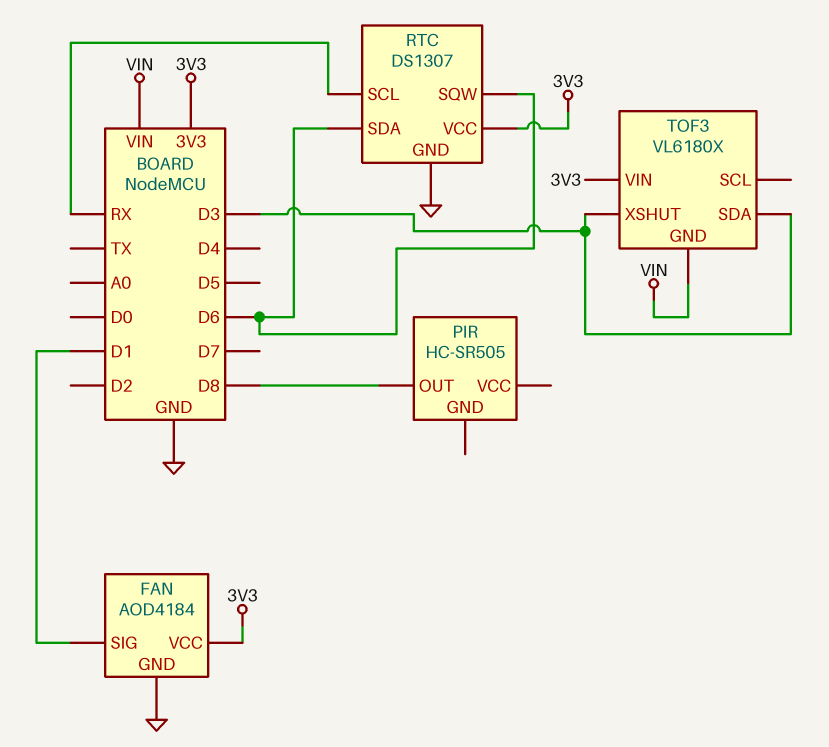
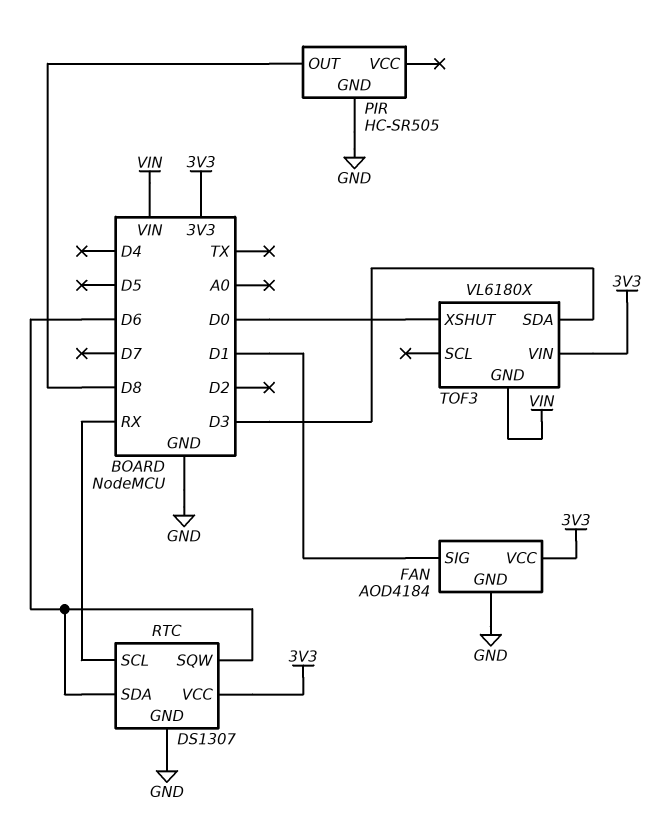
PIR pin GND: none -> GND
TOF3 pin XSHUT: D3 -> D0

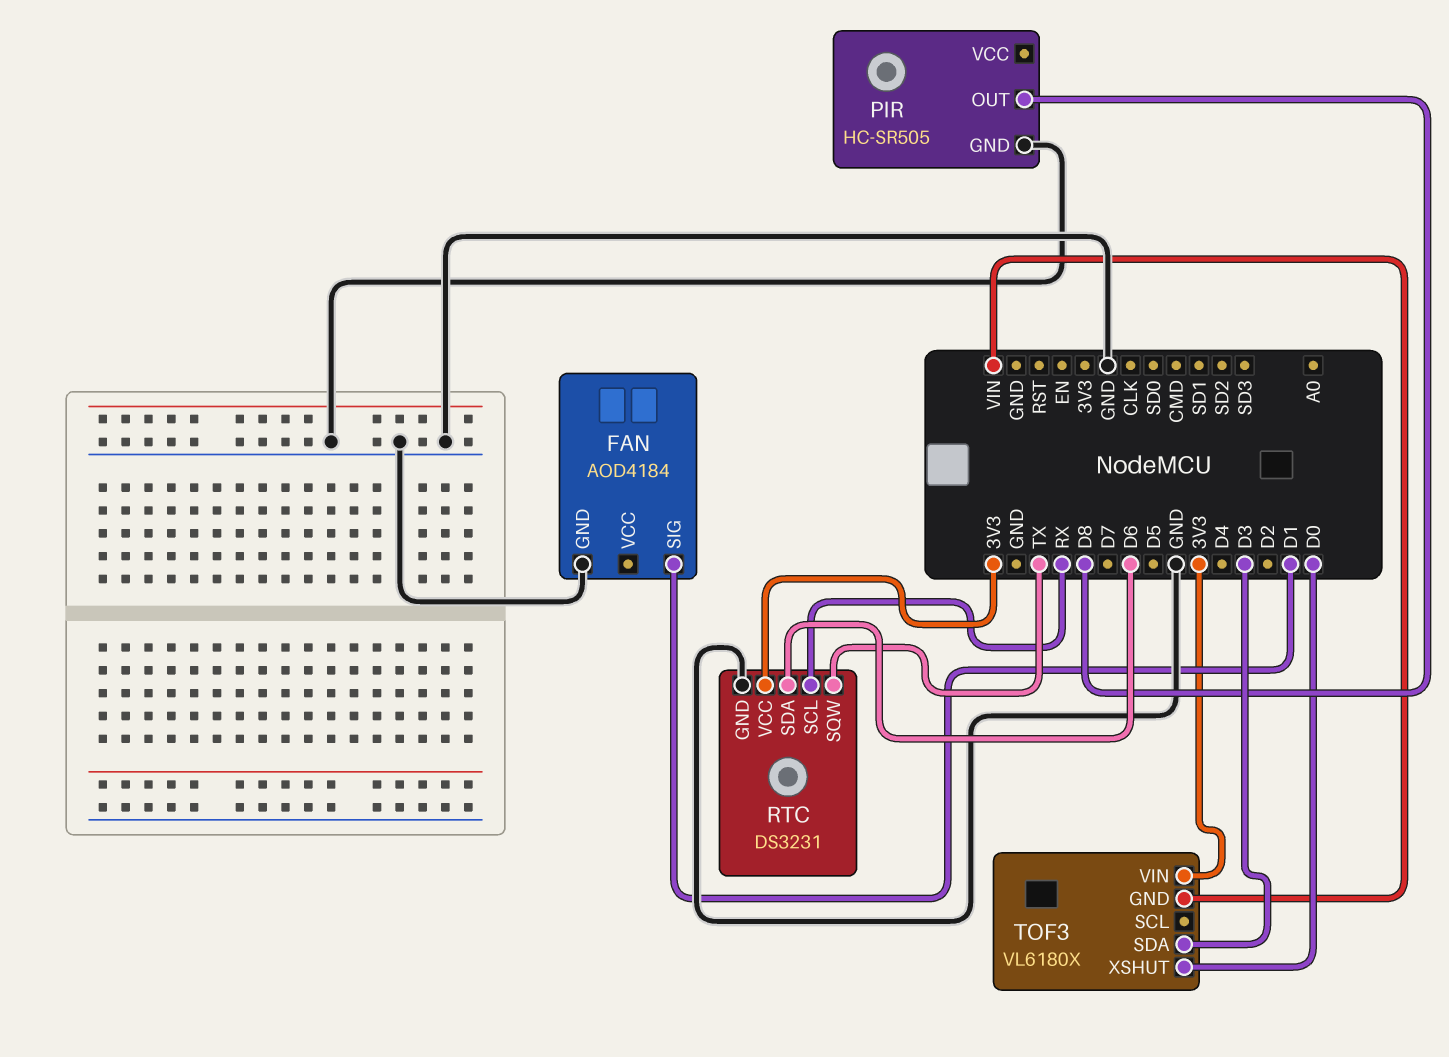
FAN pin VCC: 3V3 -> none
RTC: DS1307 -> DS3231
RTC pin SQW: D6 -> TX

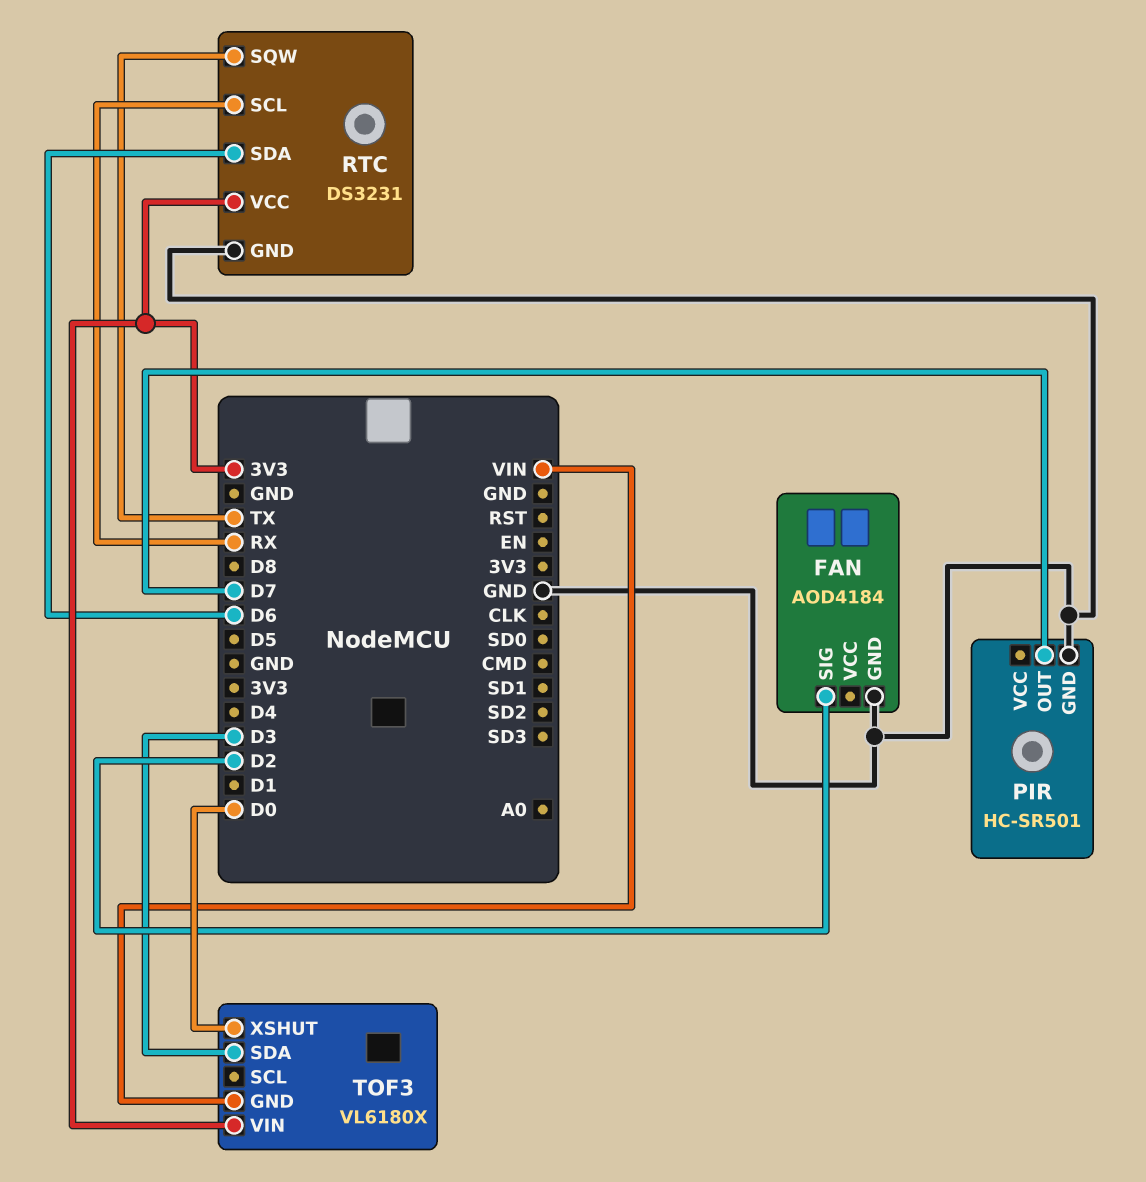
FAN pin SIG: D1 -> D2
PIR: HC-SR505 -> HC-SR501
PIR pin OUT: D8 -> D7

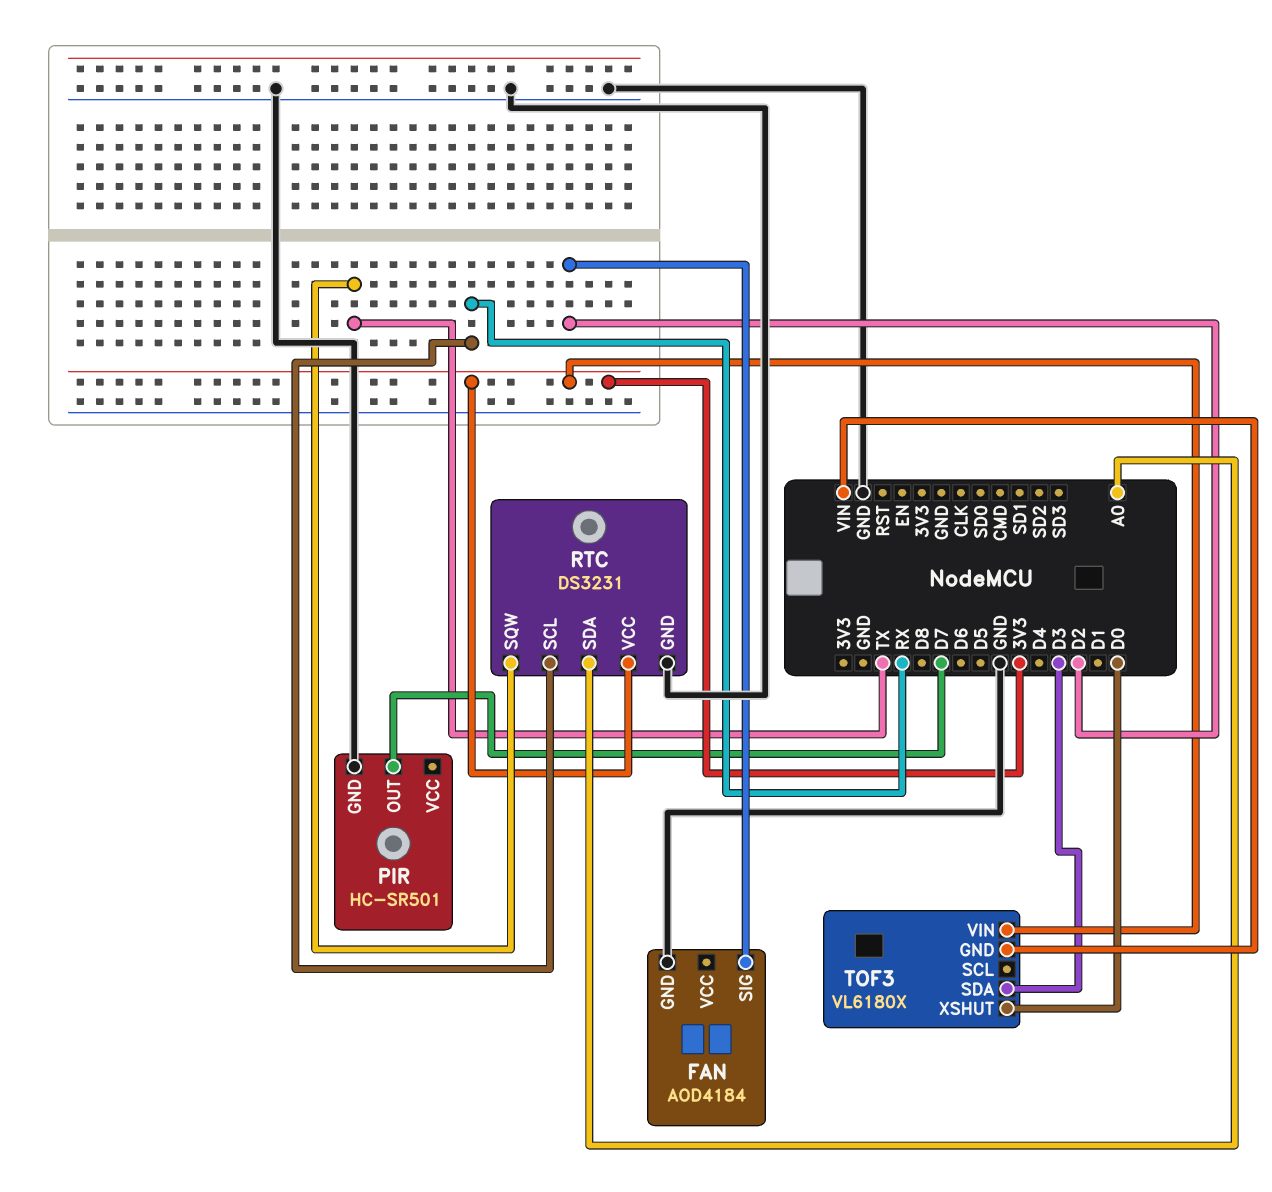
RTC pin SDA: D6 -> A0

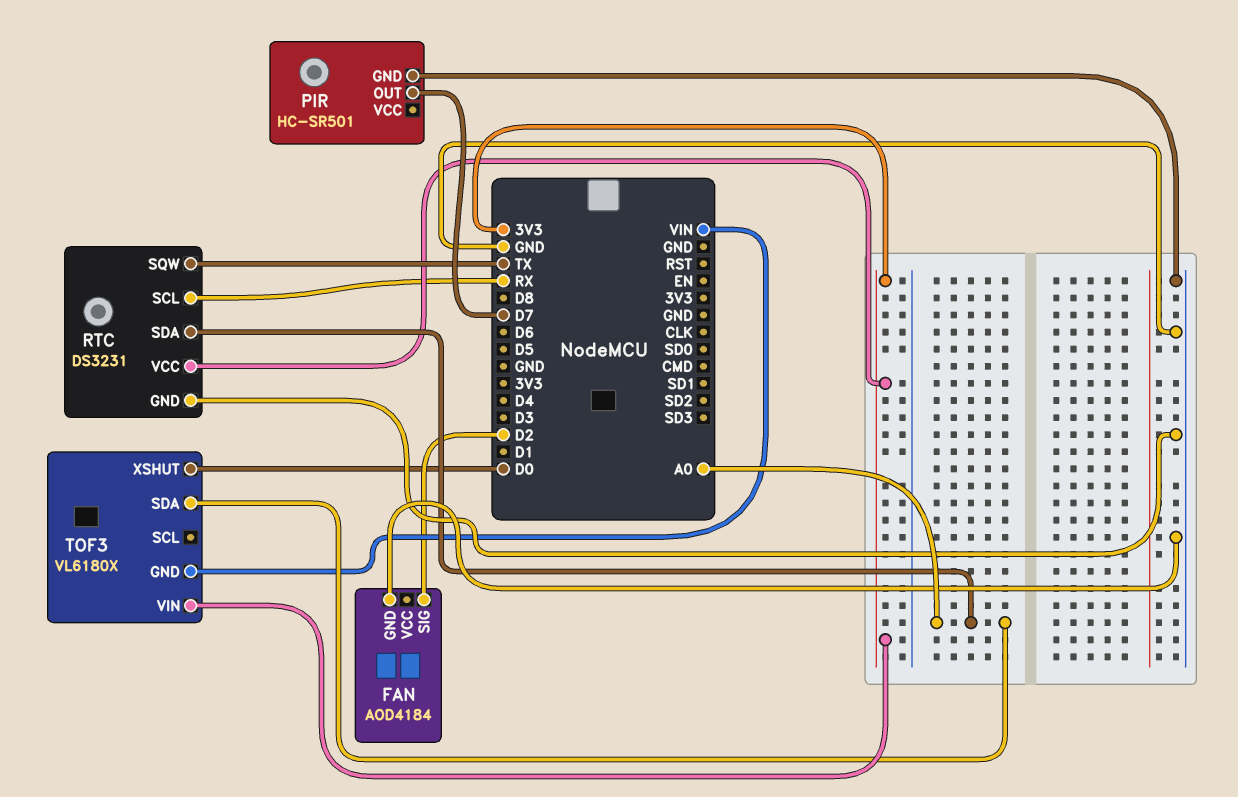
TOF3 pin SDA: D3 -> A0

